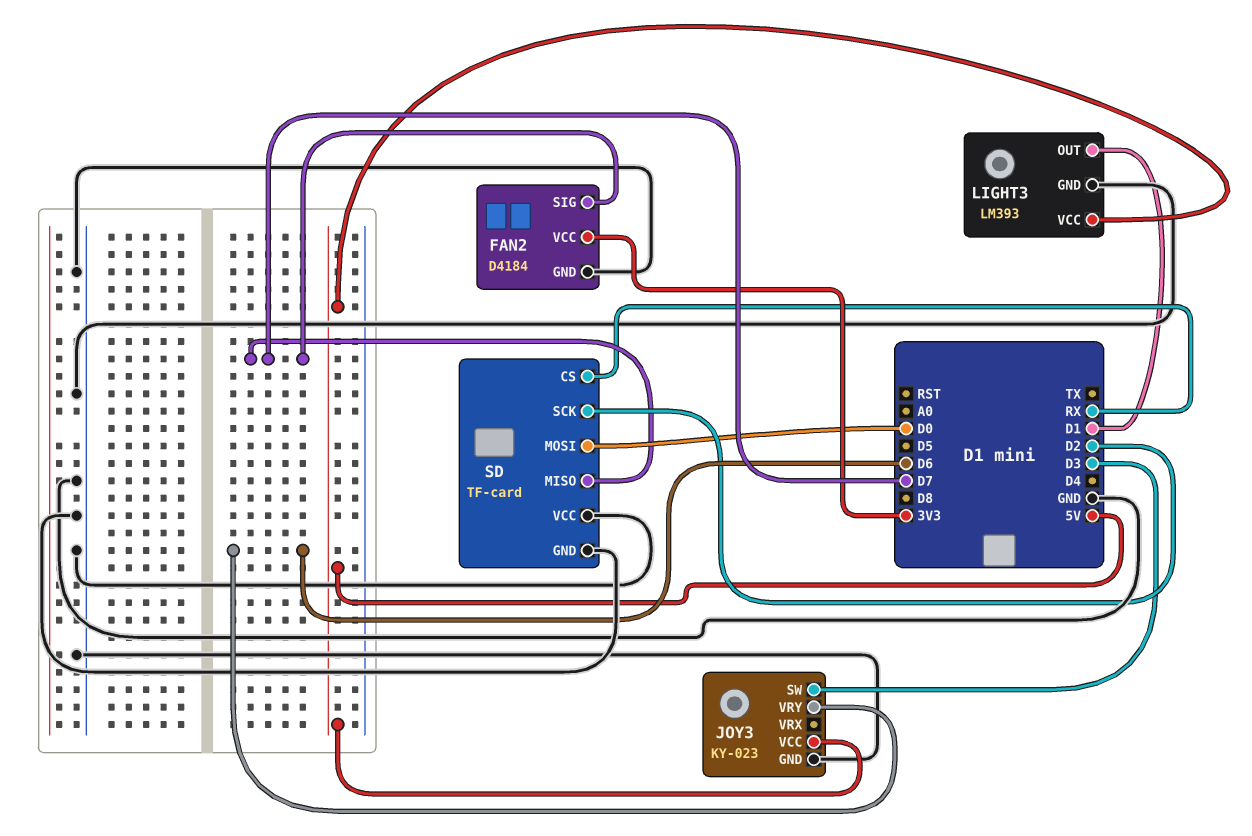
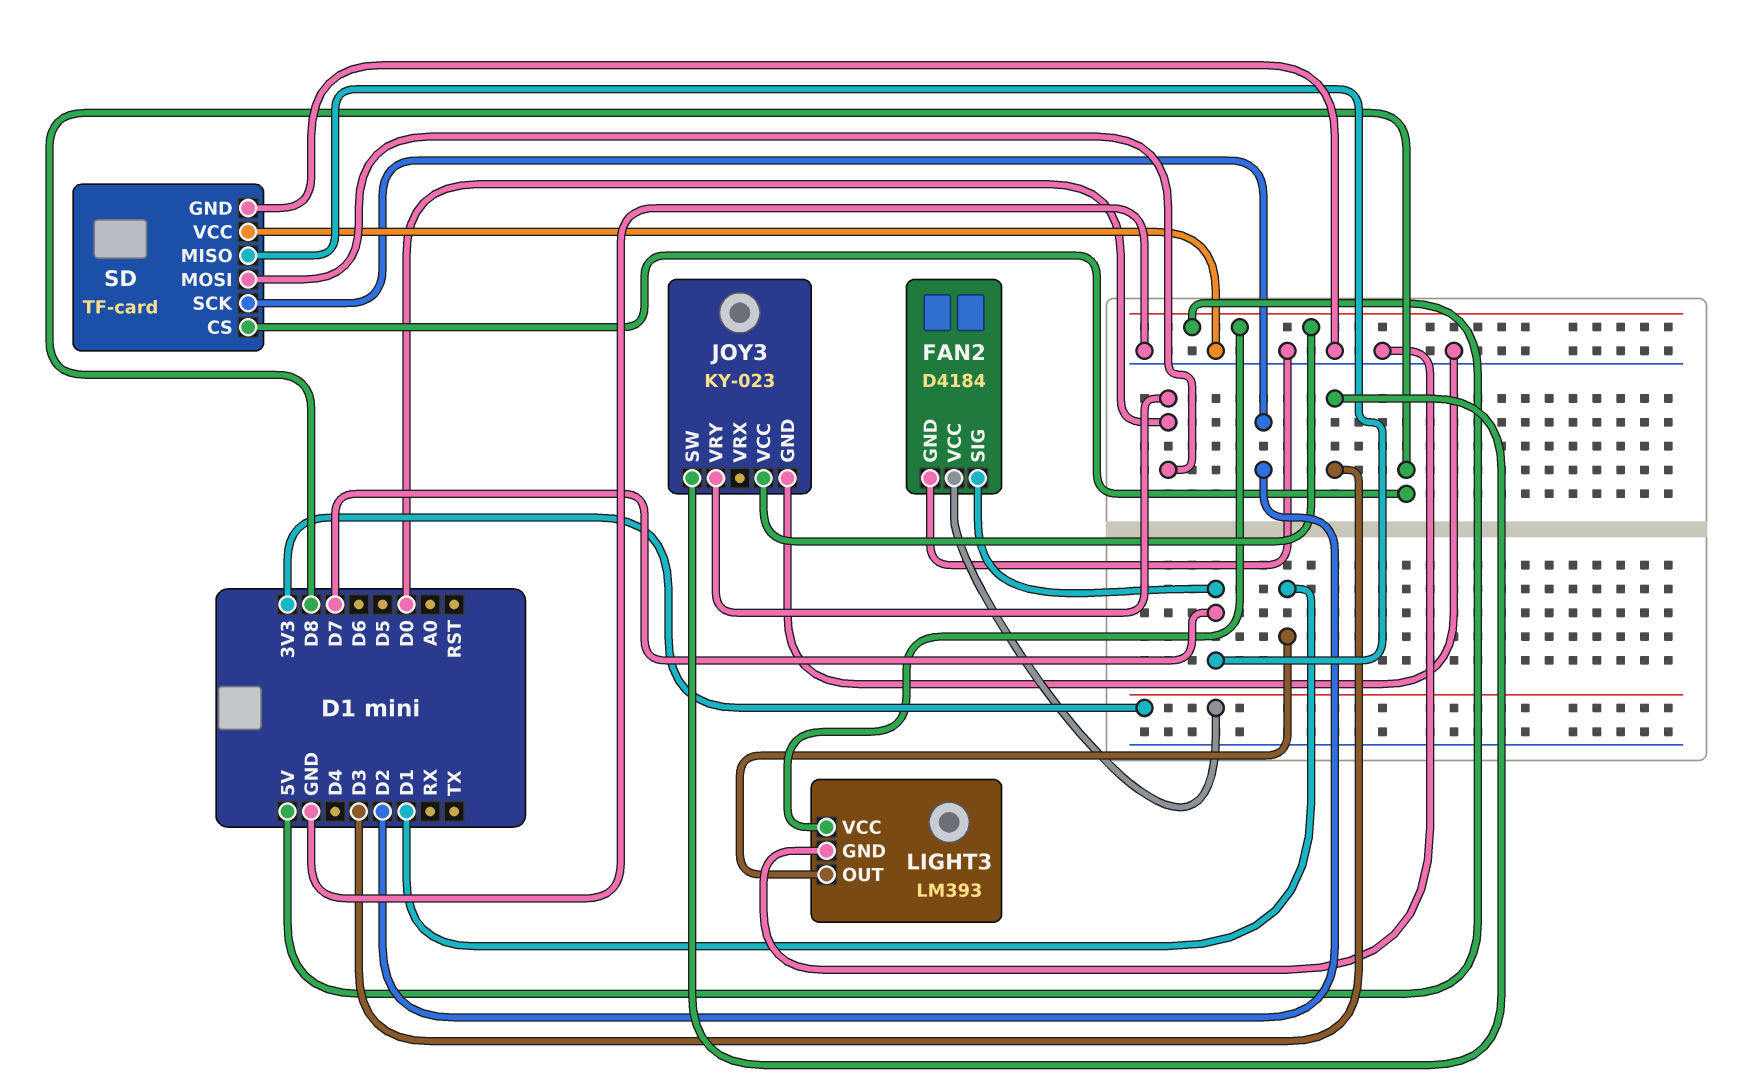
JOY3 pin VRY: D6 -> D0
SD pin CS: RX -> D8

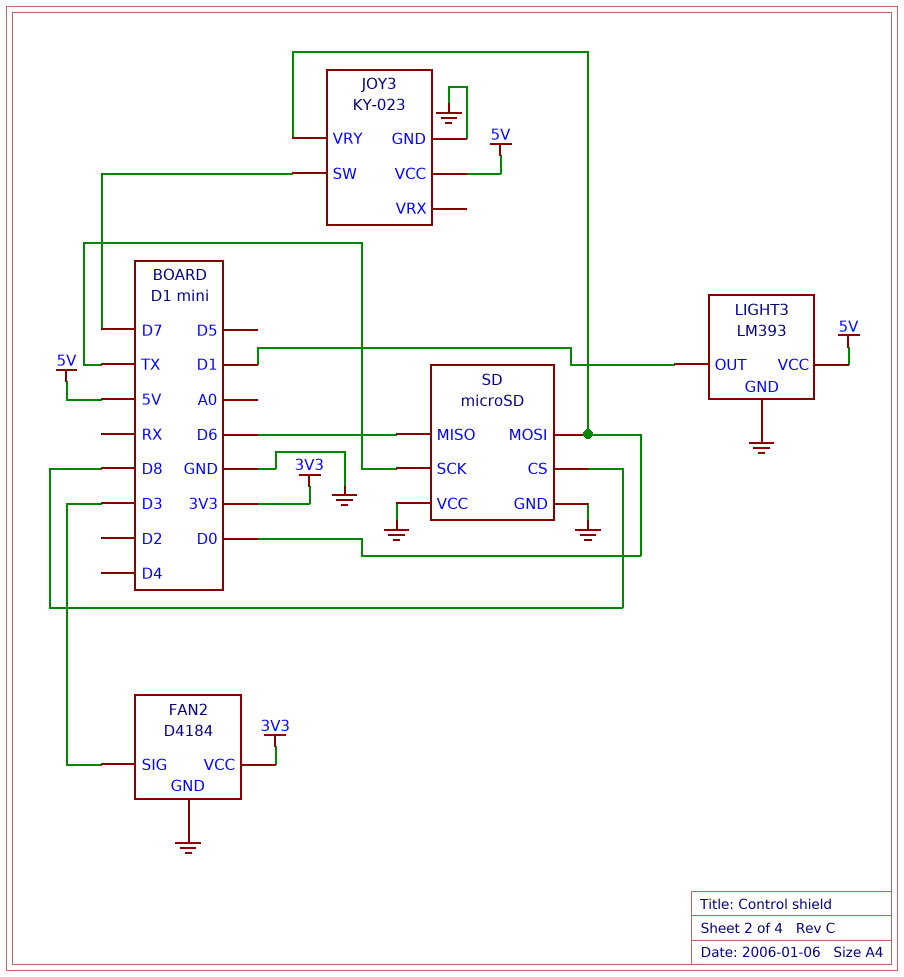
FAN2 pin SIG: D7 -> D3
JOY3 pin SW: D3 -> D7
SD: TF-card -> microSD
SD pin MISO: D7 -> D6
SD pin SCK: D2 -> TX

